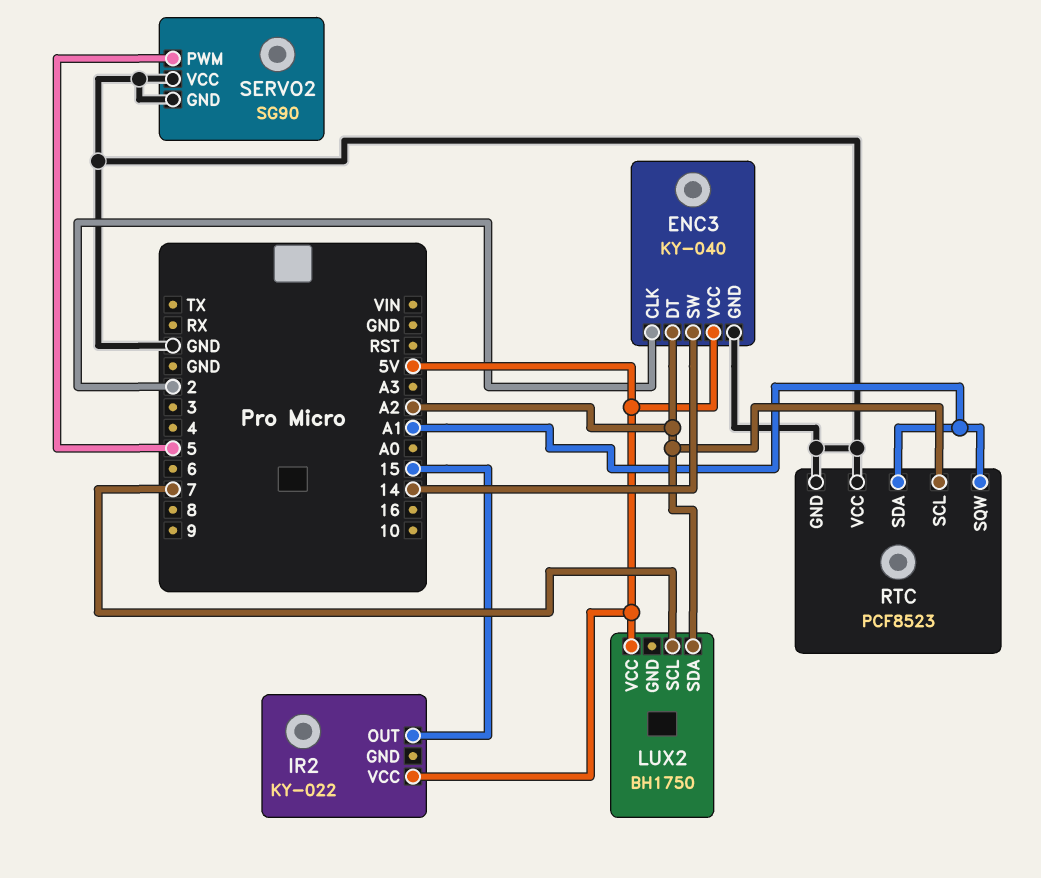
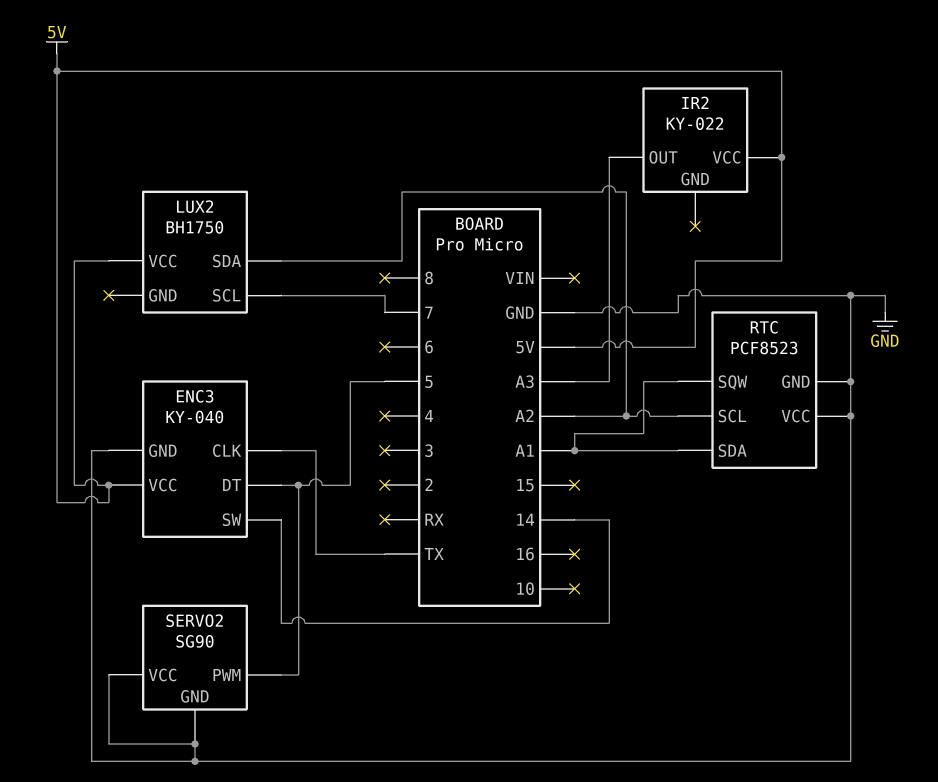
ENC3 pin CLK: 2 -> TX
ENC3 pin DT: A2 -> 5
IR2 pin OUT: 15 -> A3

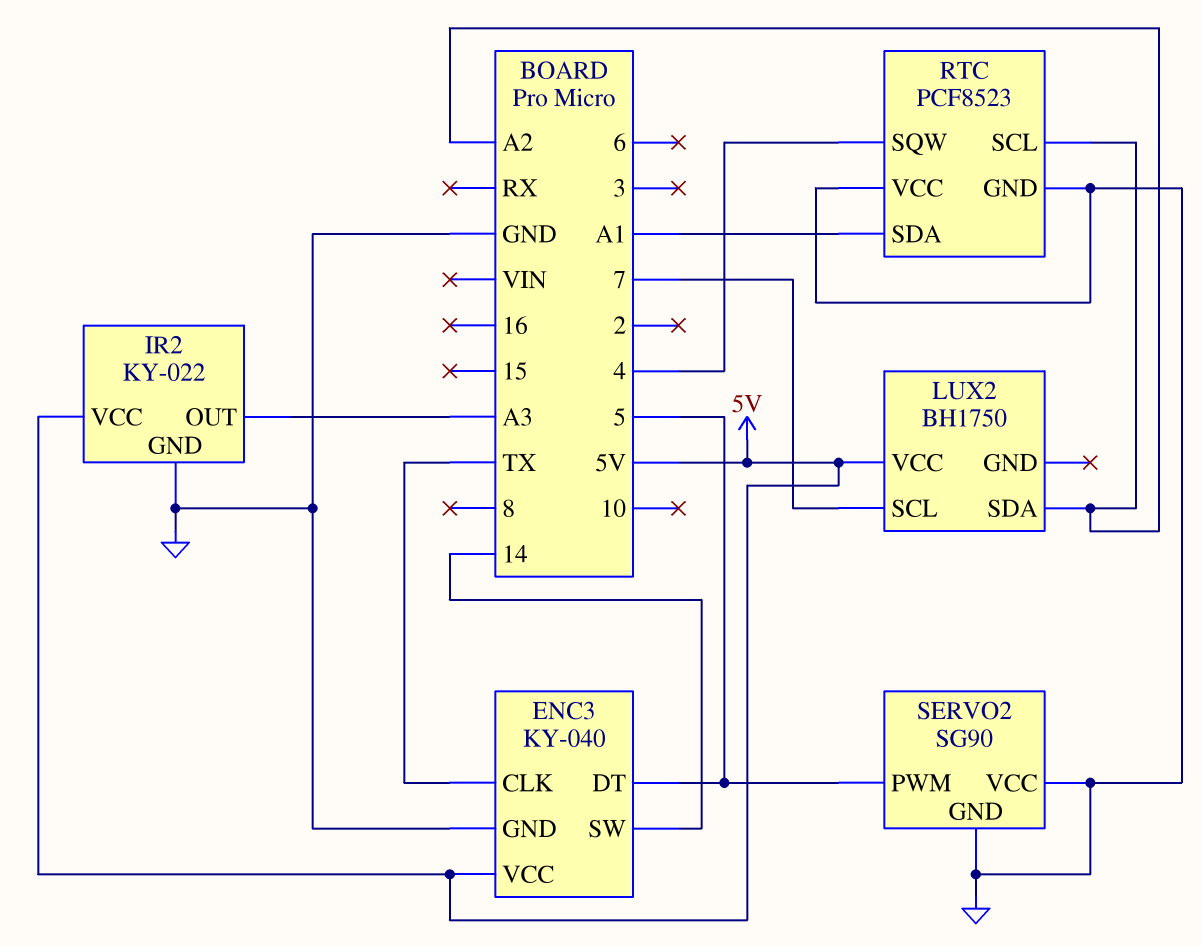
IR2 pin GND: none -> GND
RTC pin SQW: A1 -> 4

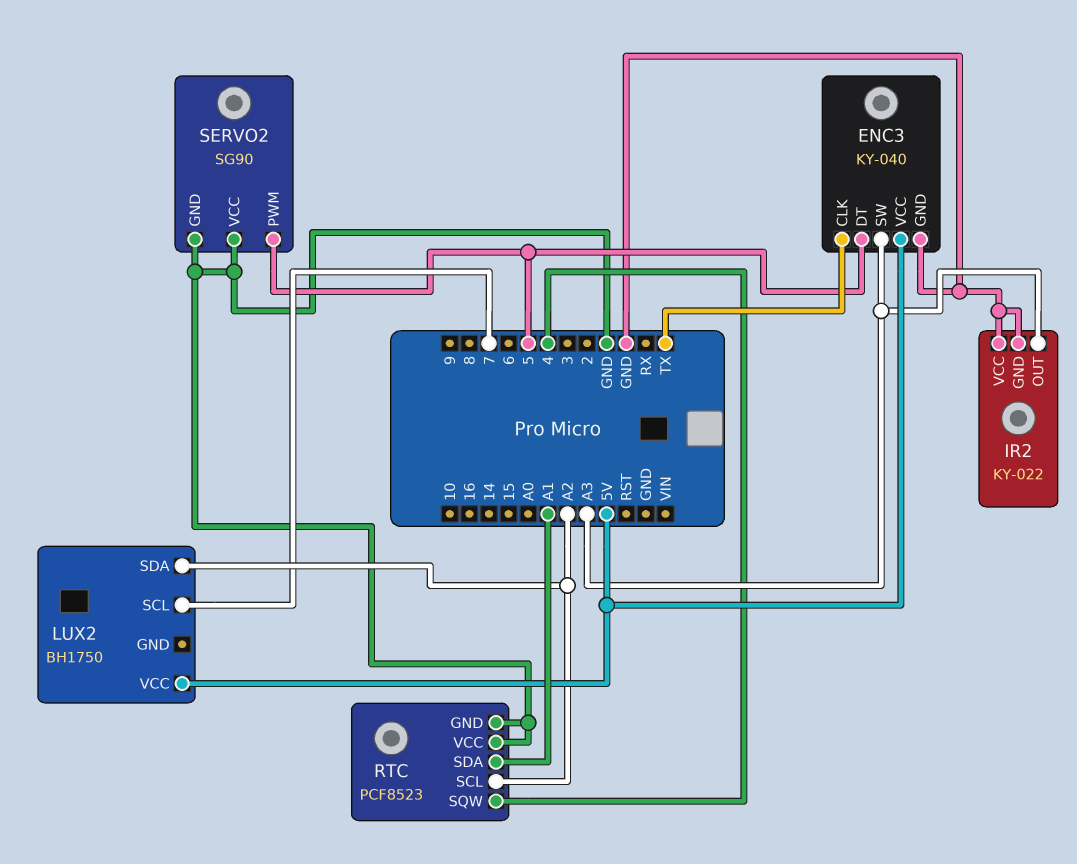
ENC3 pin SW: 14 -> A3
IR2 pin VCC: 5V -> GND

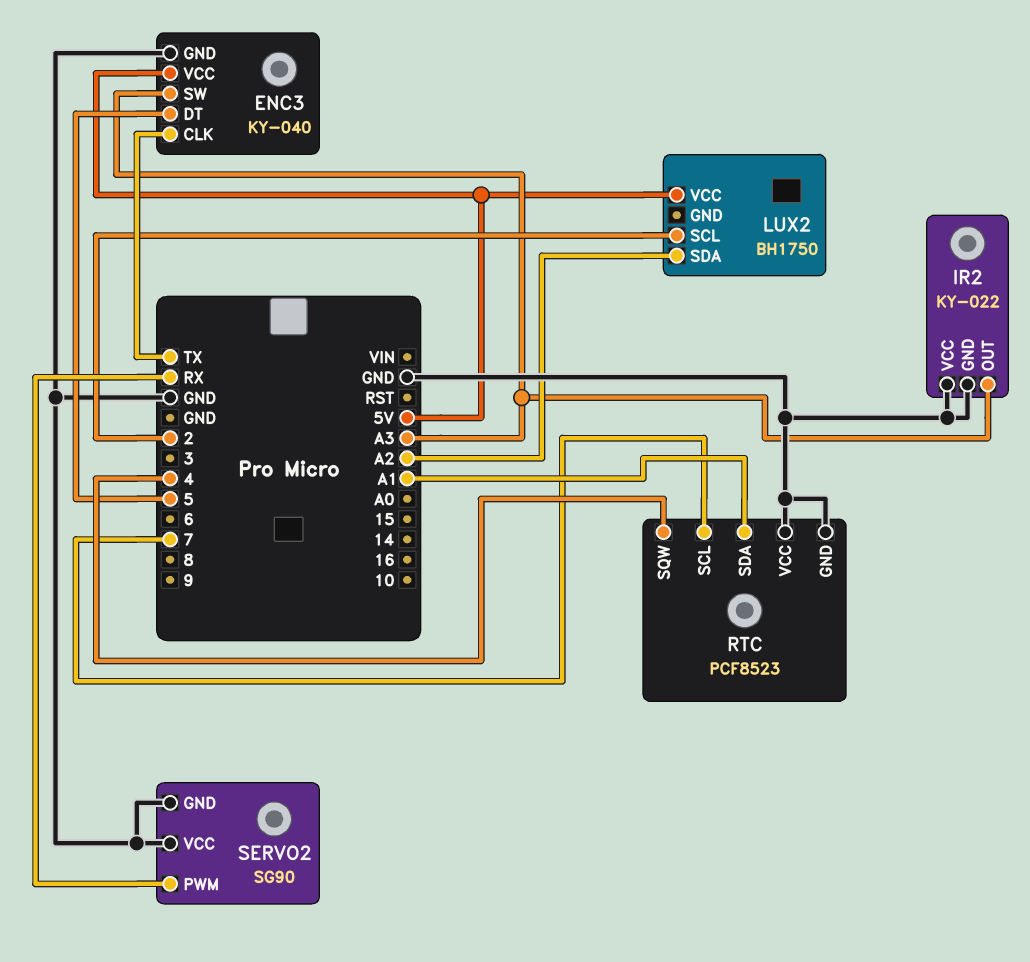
LUX2 pin SCL: 7 -> 2
RTC pin SCL: A2 -> 7
SERVO2 pin PWM: 5 -> RX

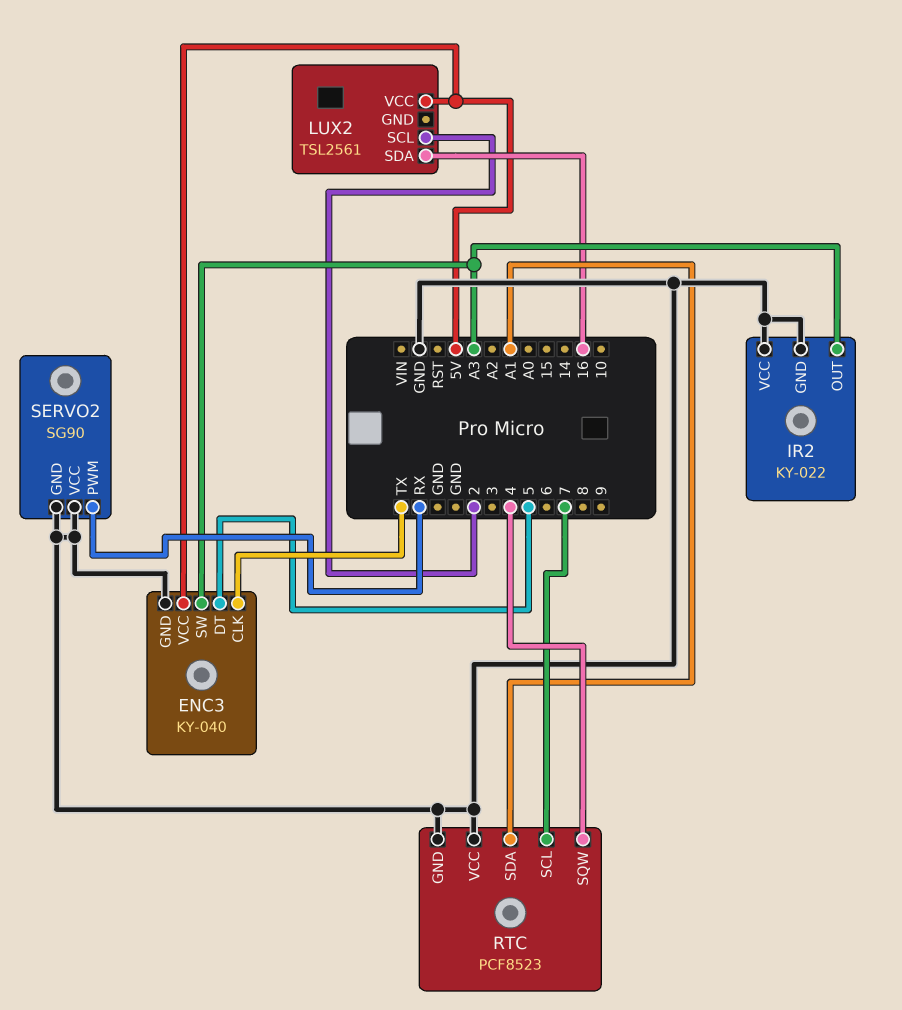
LUX2: BH1750 -> TSL2561
LUX2 pin SDA: A2 -> 16

